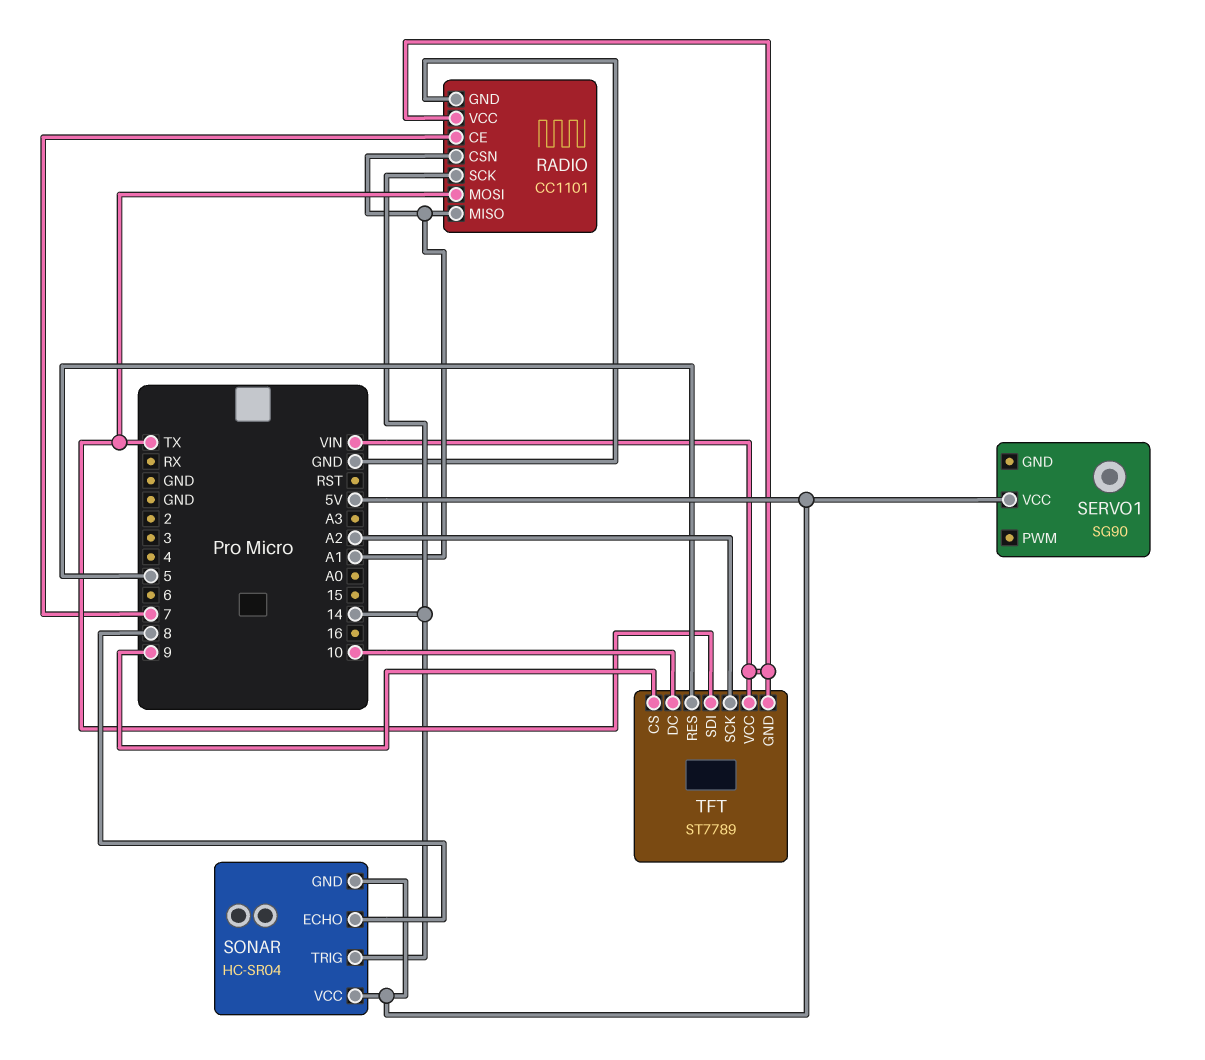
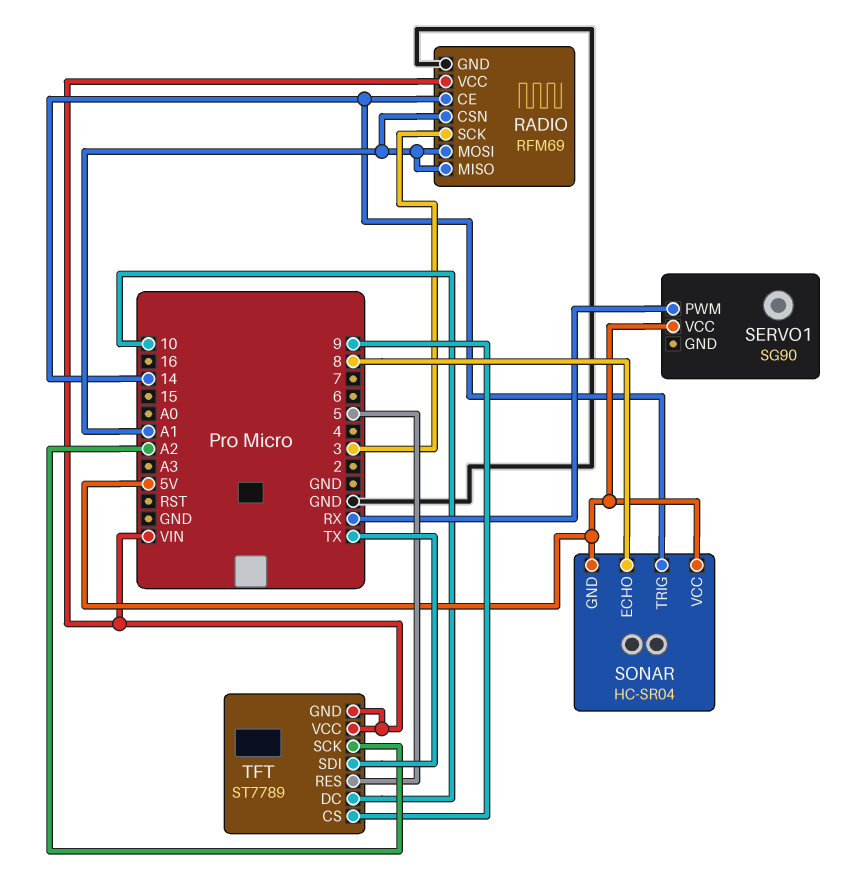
RADIO: CC1101 -> RFM69
RADIO pin CE: 7 -> 14
RADIO pin MOSI: TX -> A1
RADIO pin SCK: 14 -> 3
SERVO1 pin PWM: none -> RX

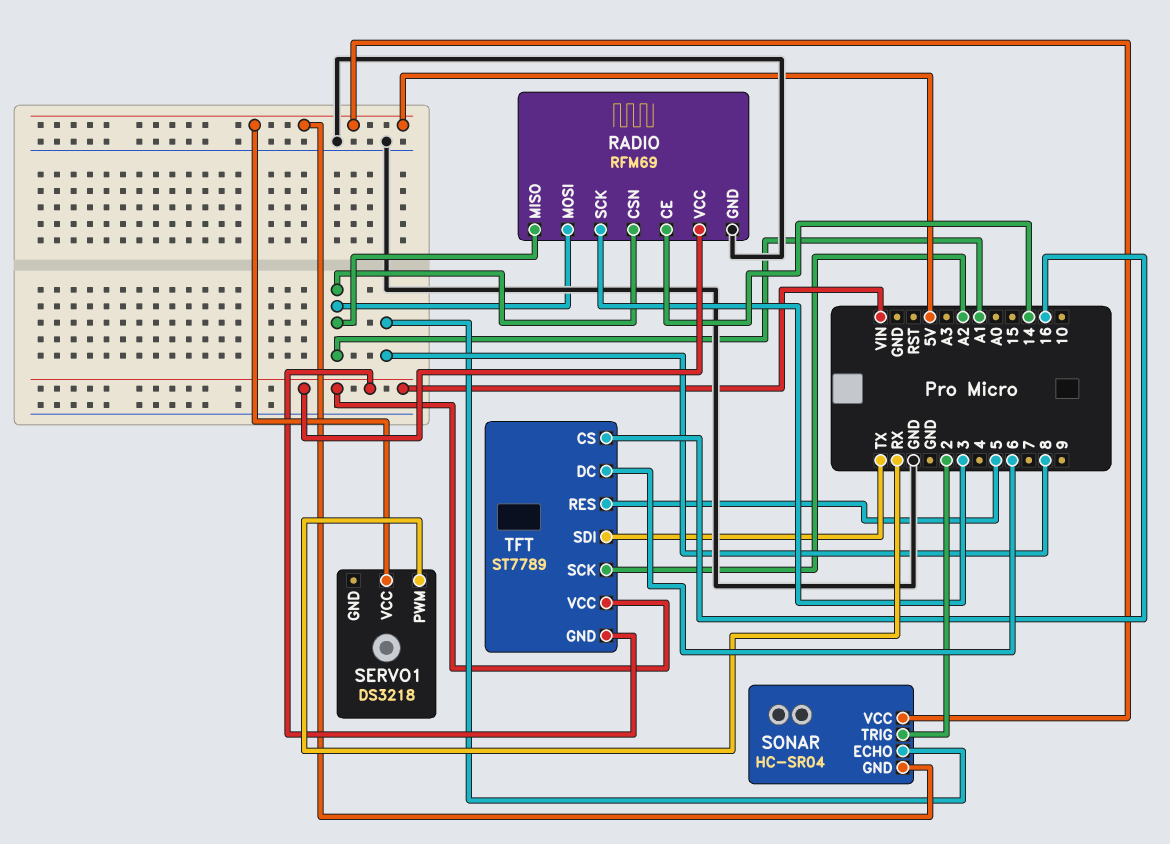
SERVO1: SG90 -> DS3218
SONAR pin TRIG: 14 -> 2
TFT pin CS: 9 -> 16
TFT pin DC: 10 -> 6

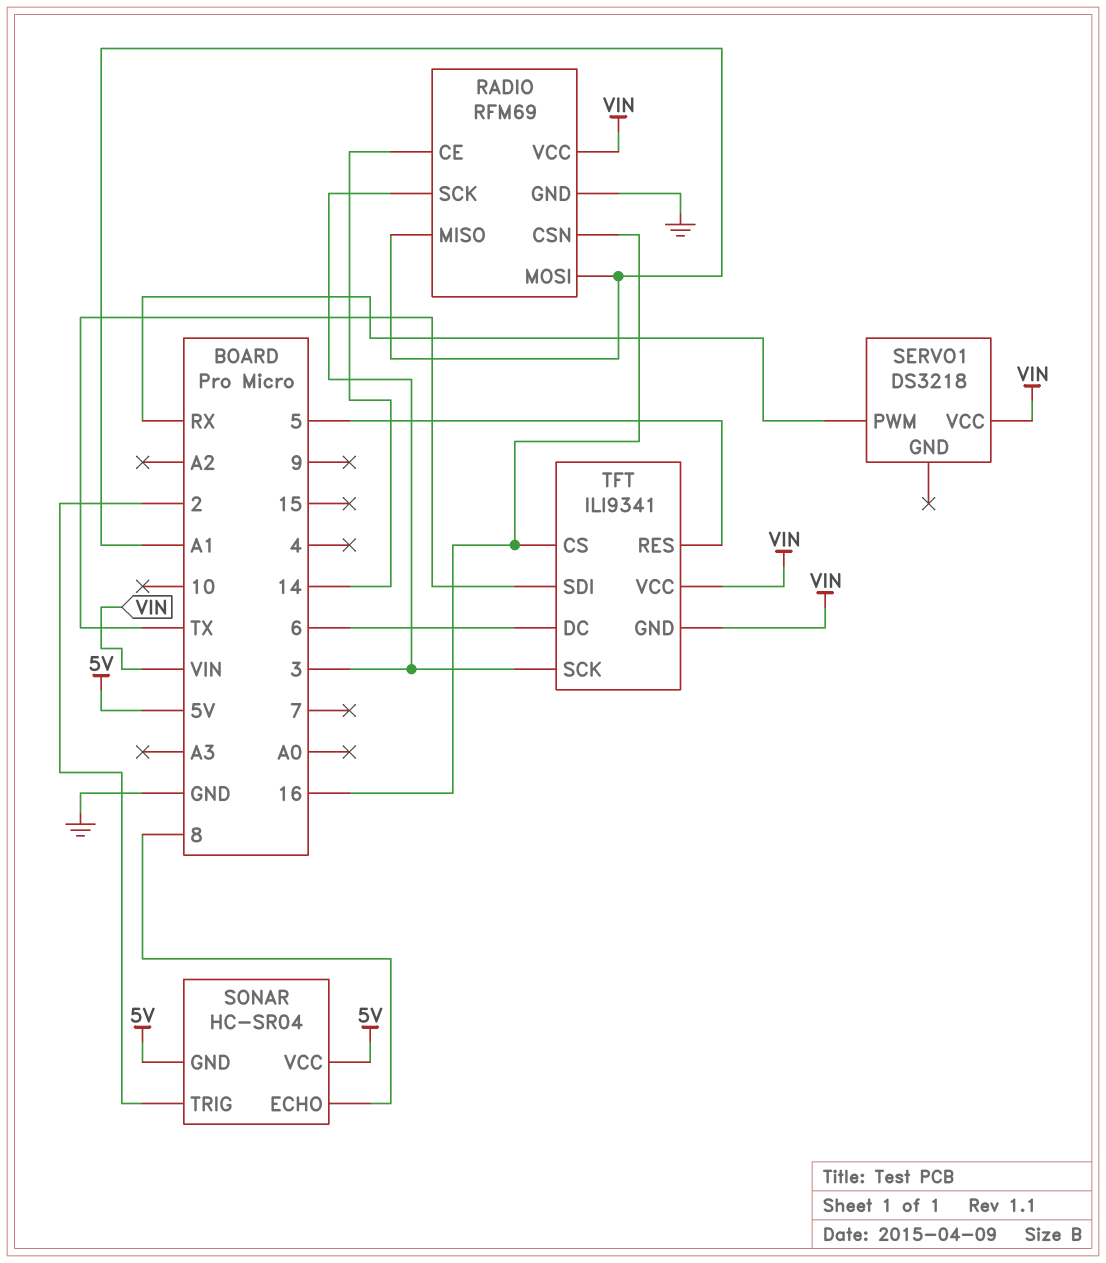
RADIO pin CSN: A1 -> 16
SERVO1 pin VCC: 5V -> VIN
TFT: ST7789 -> ILI9341
TFT pin SCK: A2 -> 3

